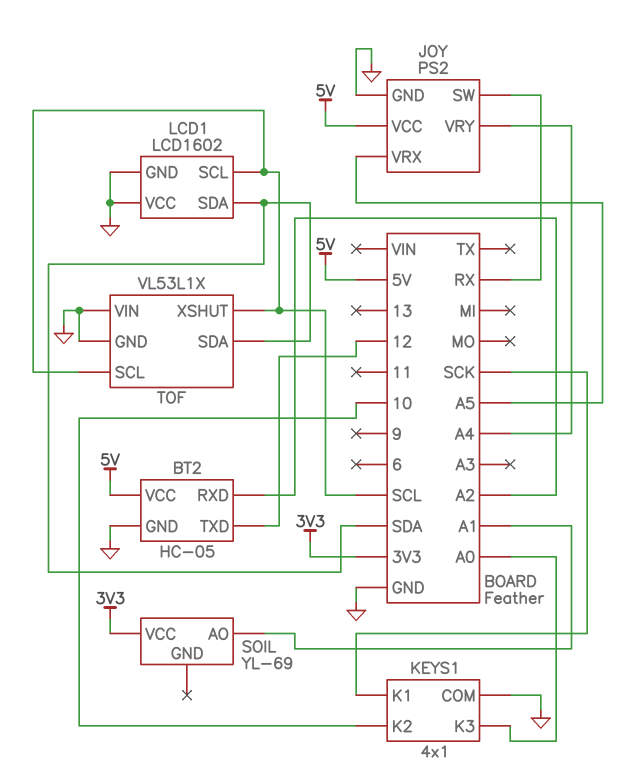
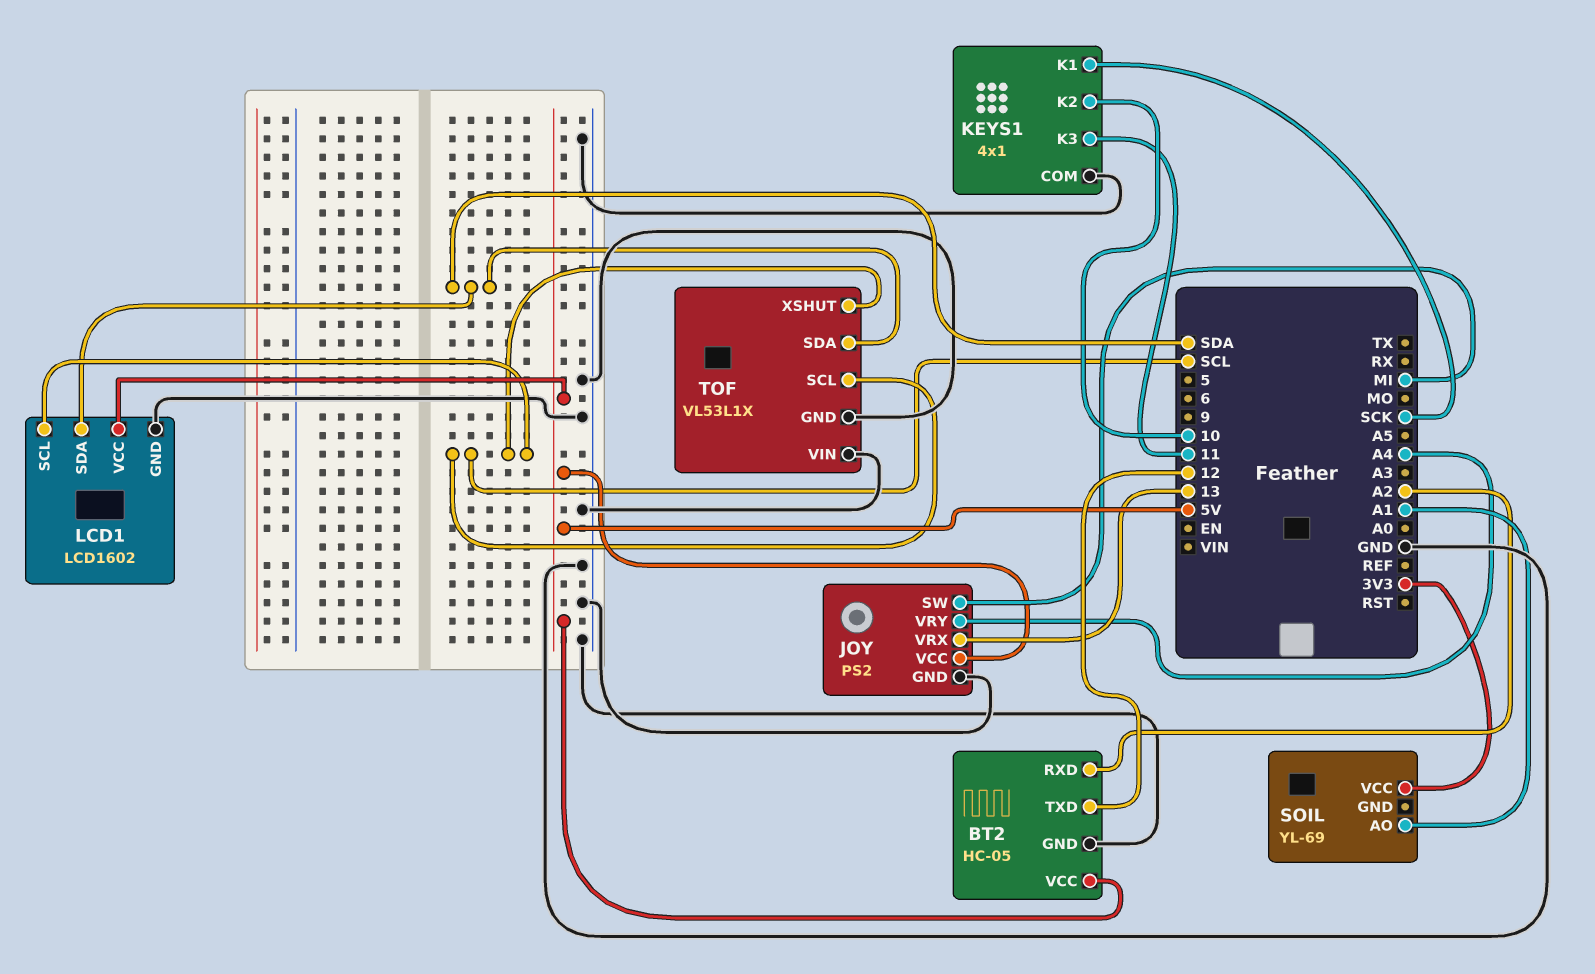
JOY pin SW: RX -> MI
JOY pin VRX: A5 -> 13
KEYS1 pin K3: A0 -> 11
LCD1 pin VCC: GND -> 5V

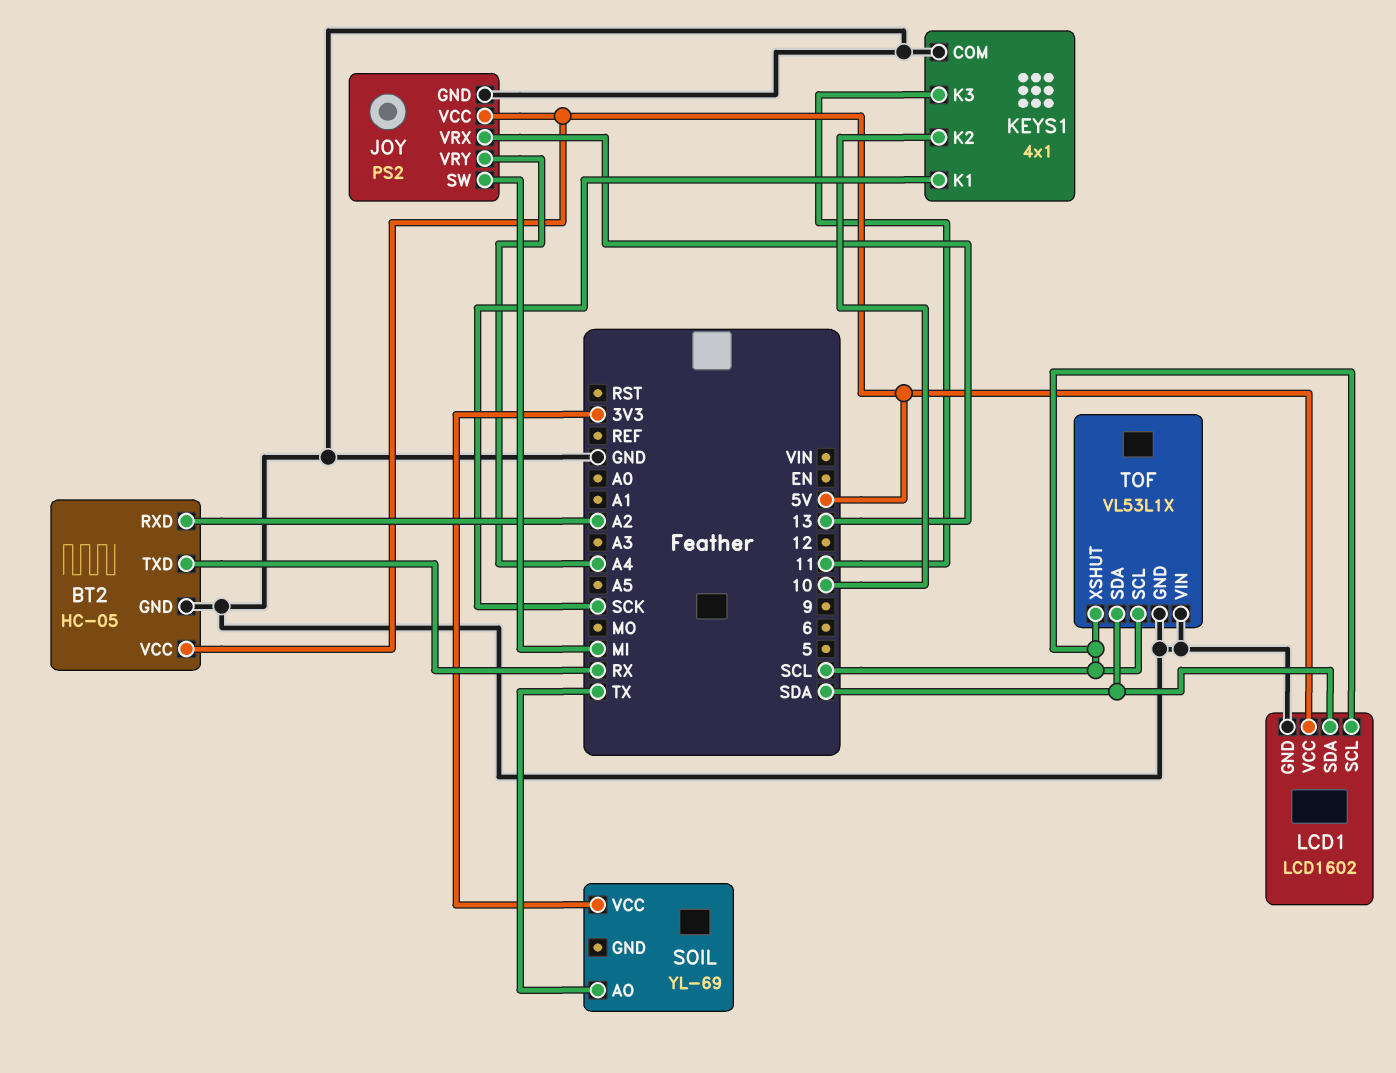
BT2 pin TXD: 12 -> RX
SOIL pin AO: A1 -> TX

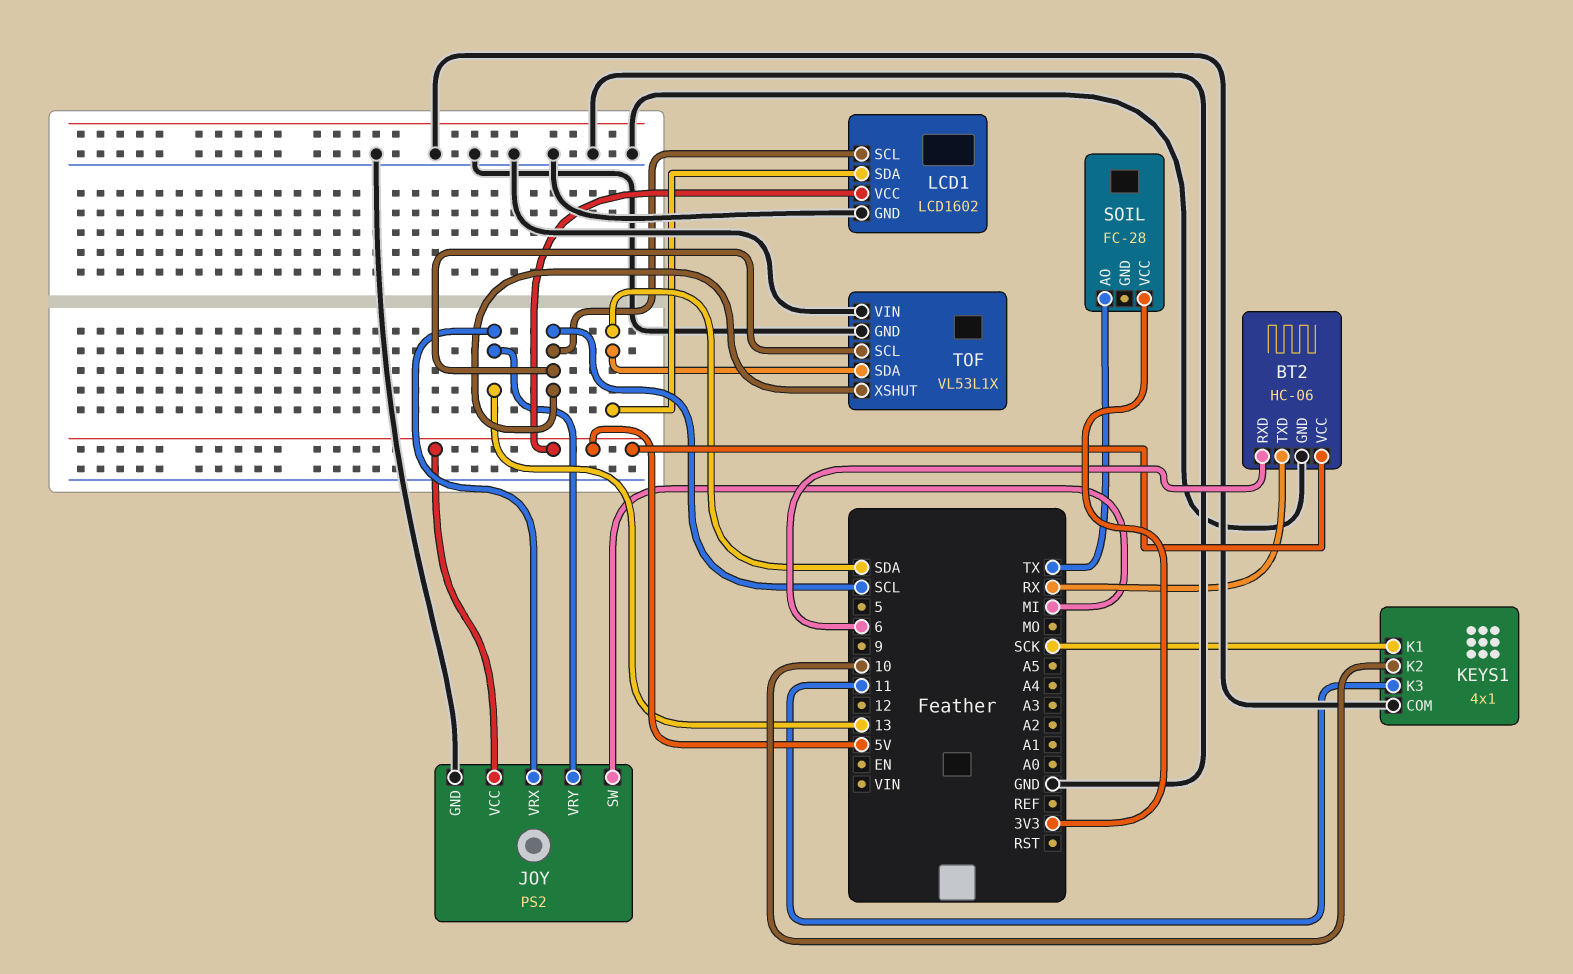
BT2: HC-05 -> HC-06
BT2 pin RXD: A2 -> 6
JOY pin VRY: A4 -> 13
SOIL: YL-69 -> FC-28

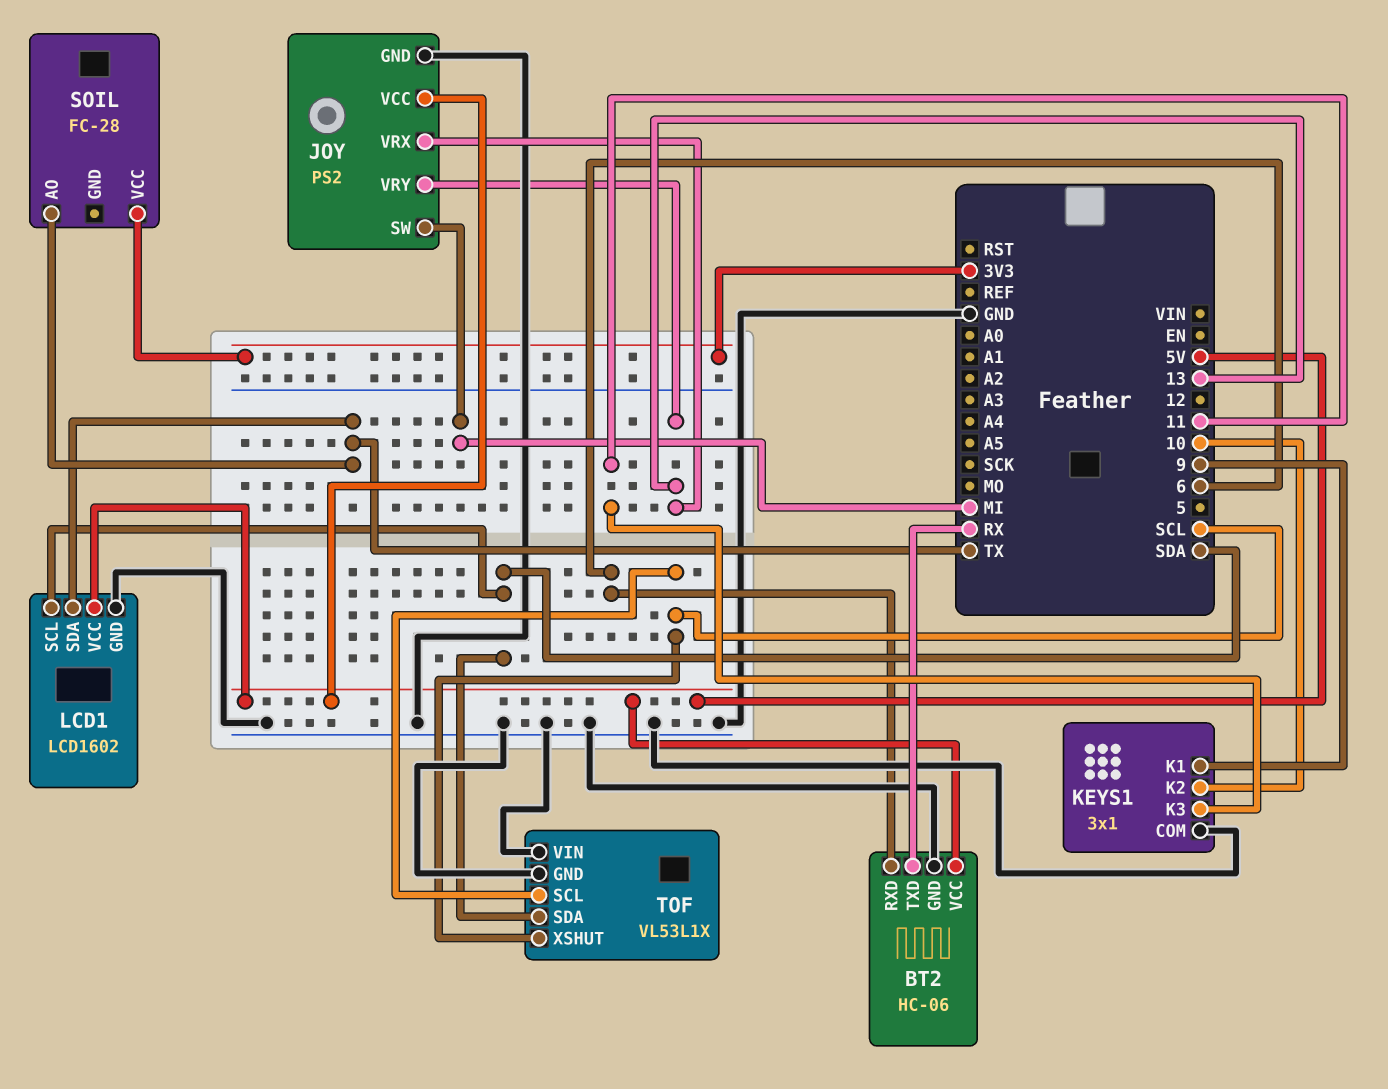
KEYS1: 4x1 -> 3x1
KEYS1 pin K1: SCK -> 9
LCD1 pin SCL: SCL -> SDA
LCD1 pin SDA: SDA -> TX

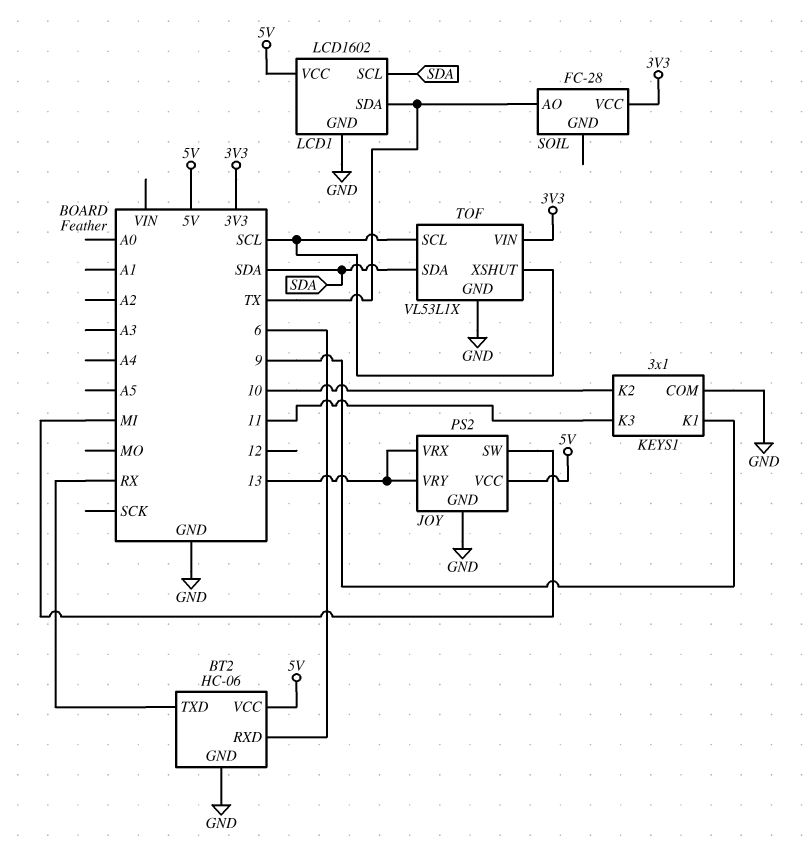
TOF pin VIN: GND -> 3V3

